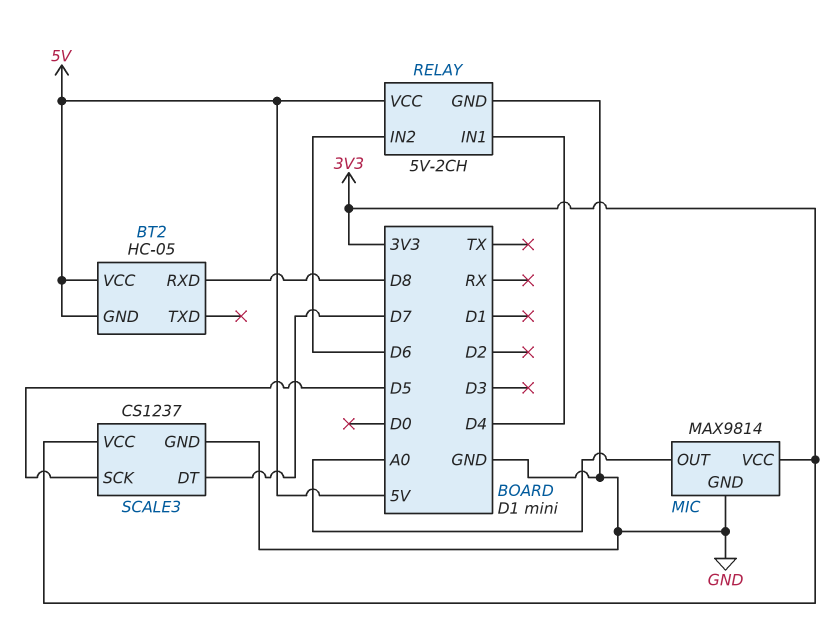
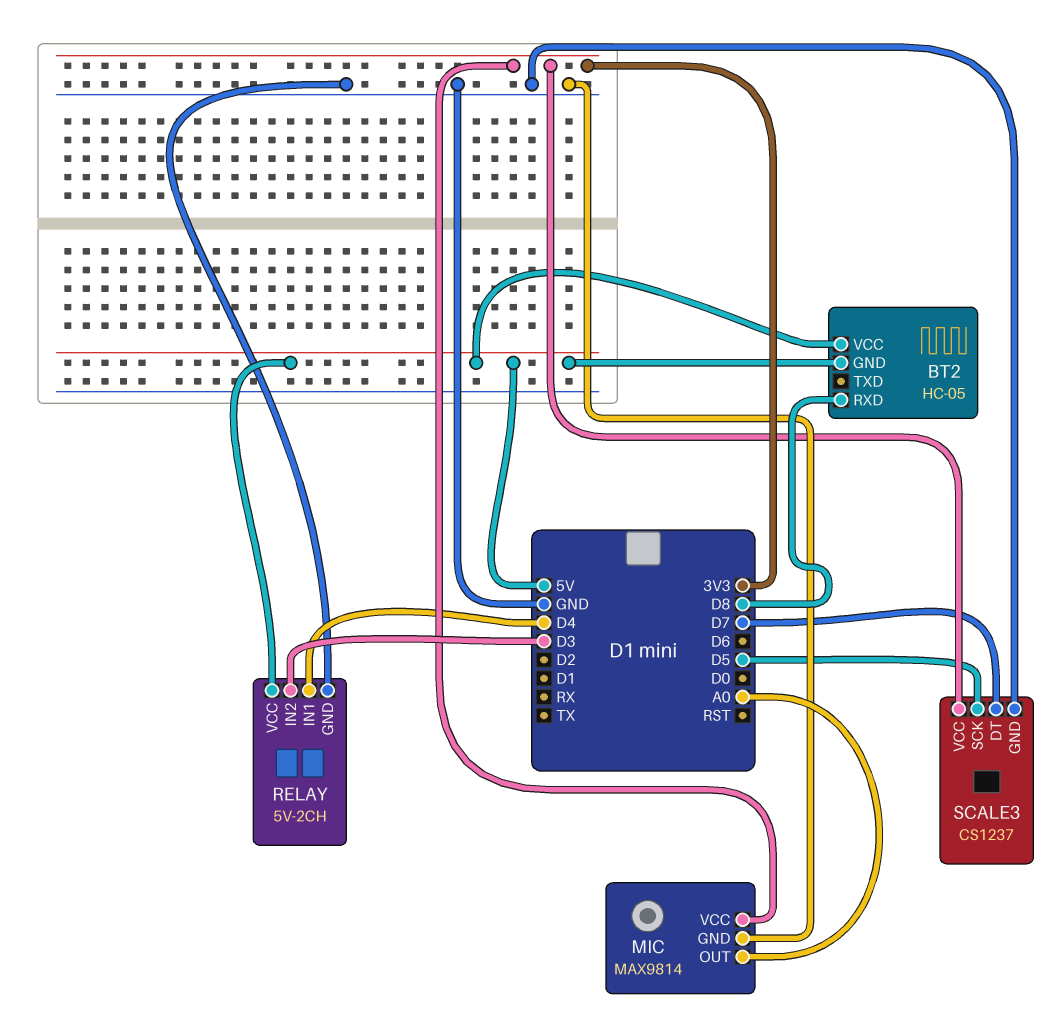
RELAY pin IN2: D6 -> D3

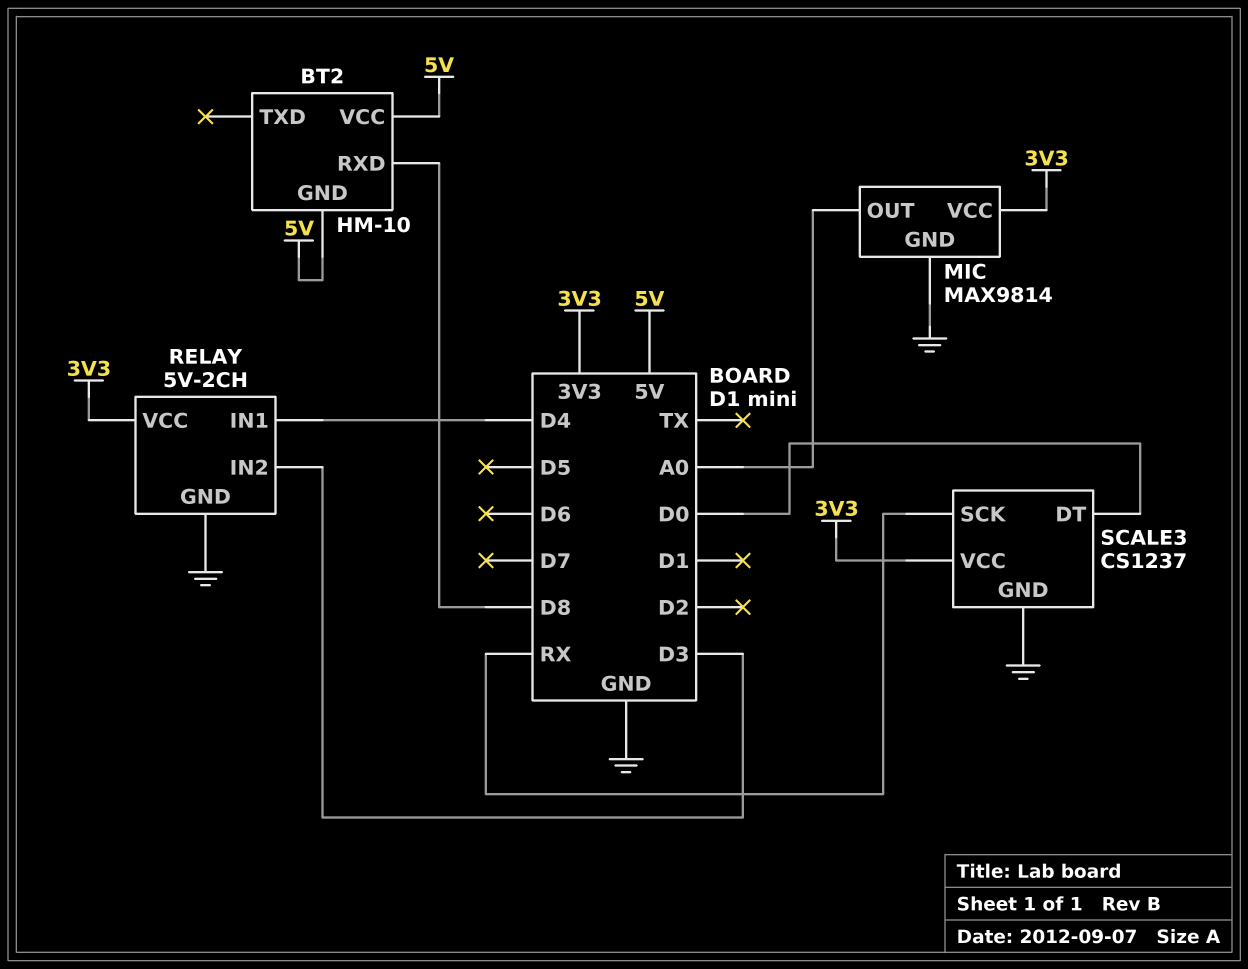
BT2: HC-05 -> HM-10
RELAY pin VCC: 5V -> 3V3
SCALE3 pin DT: D7 -> D0
SCALE3 pin SCK: D5 -> RX

